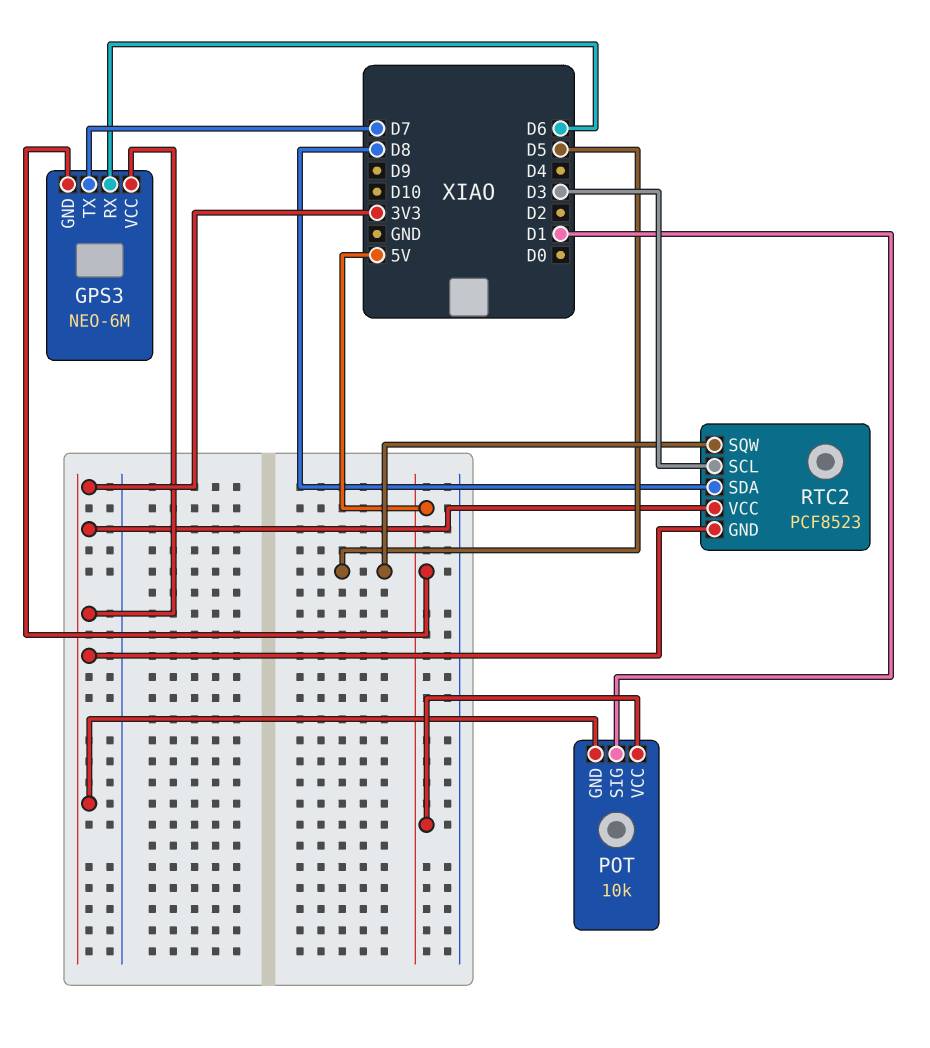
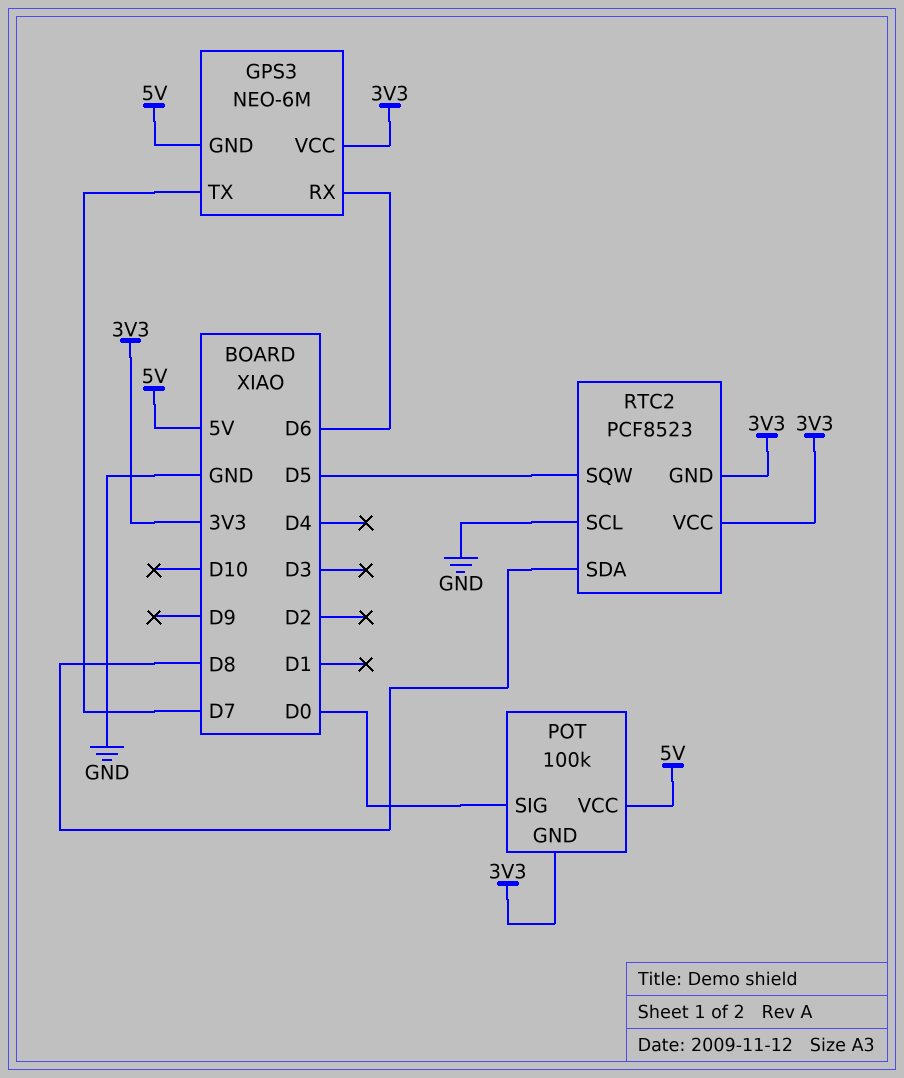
POT: 10k -> 100k
POT pin SIG: D1 -> D0
RTC2 pin SCL: D3 -> GND

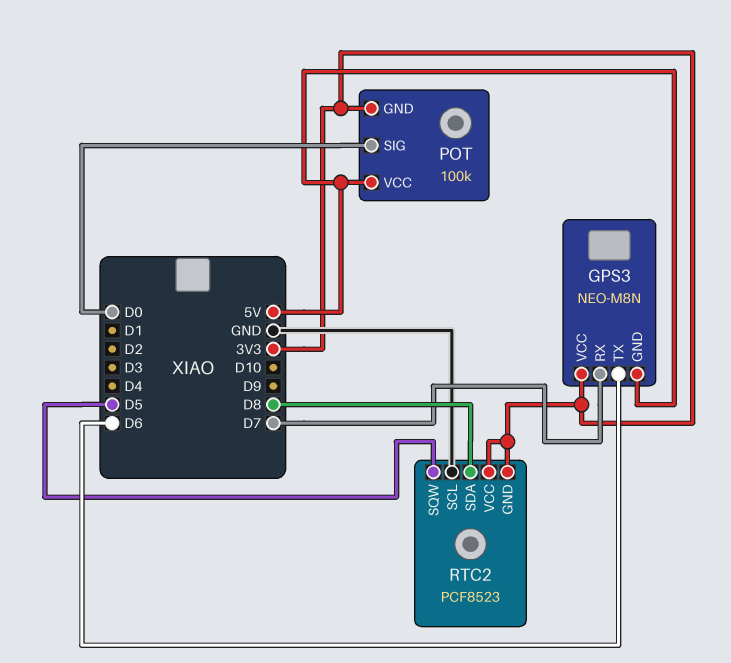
GPS3: NEO-6M -> NEO-M8N
GPS3 pin RX: D6 -> D7
GPS3 pin TX: D7 -> D6

